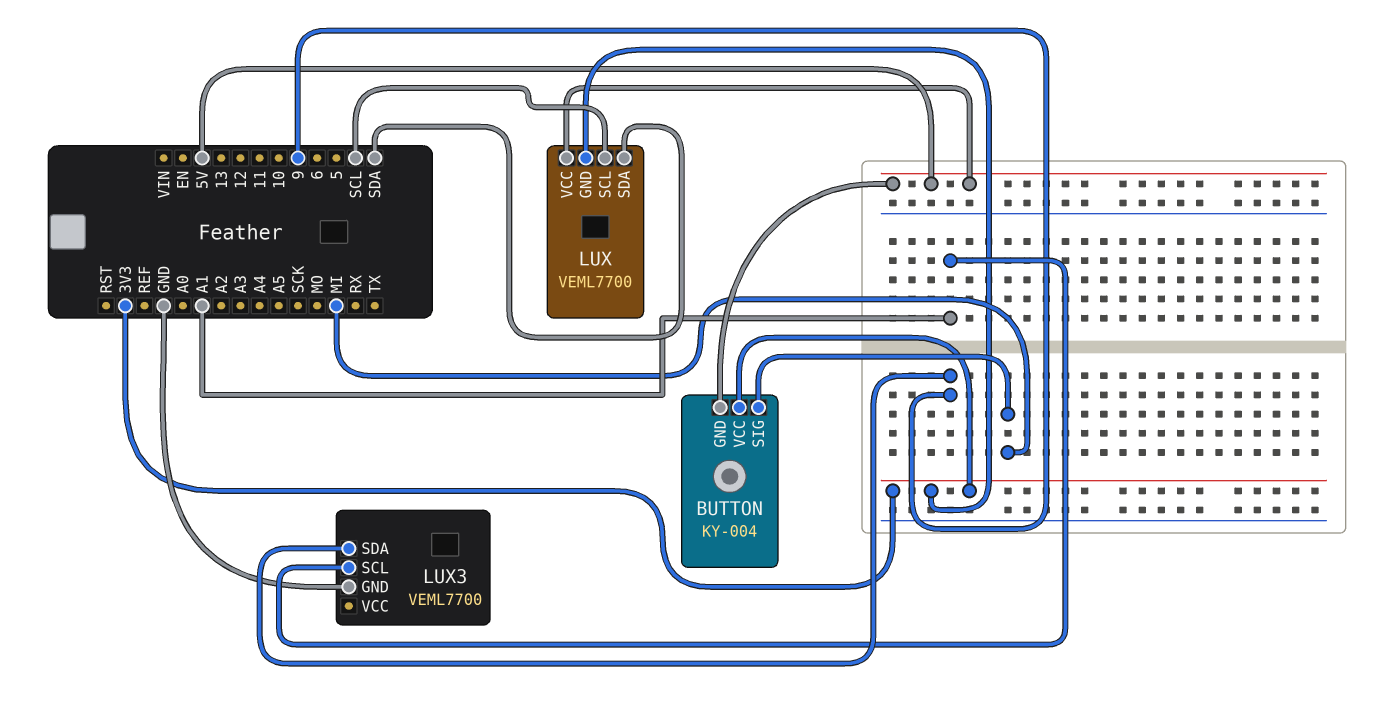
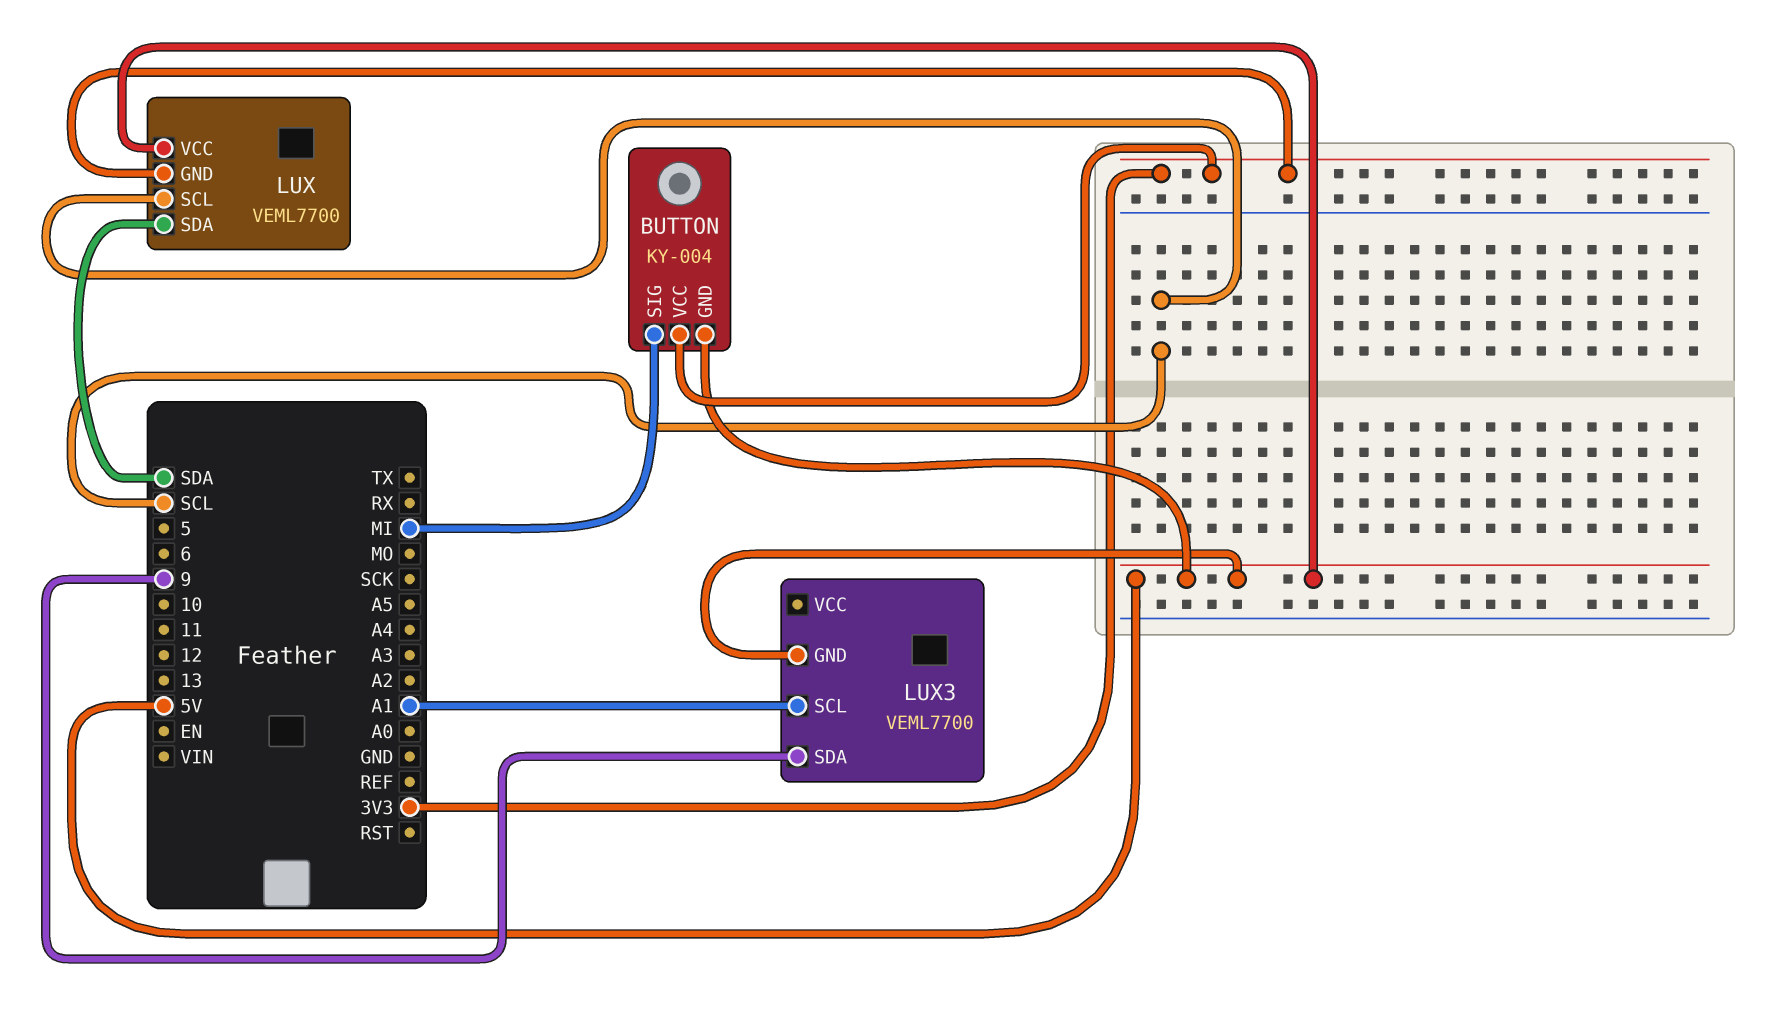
LUX3 pin GND: GND -> 5V

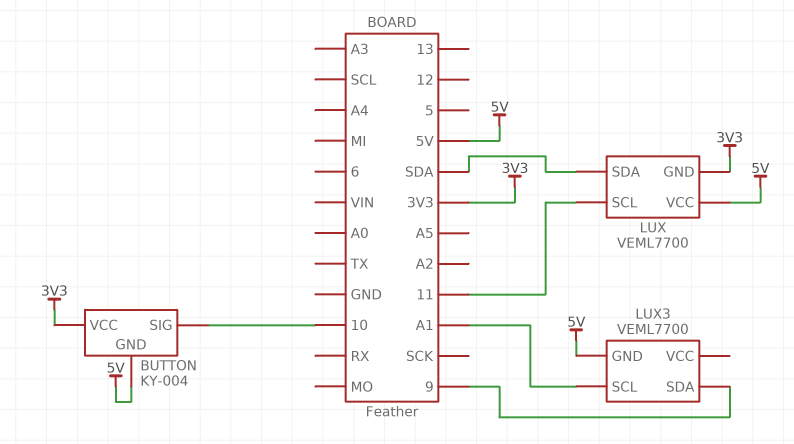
BUTTON pin SIG: MI -> 10
LUX pin SCL: SCL -> 11

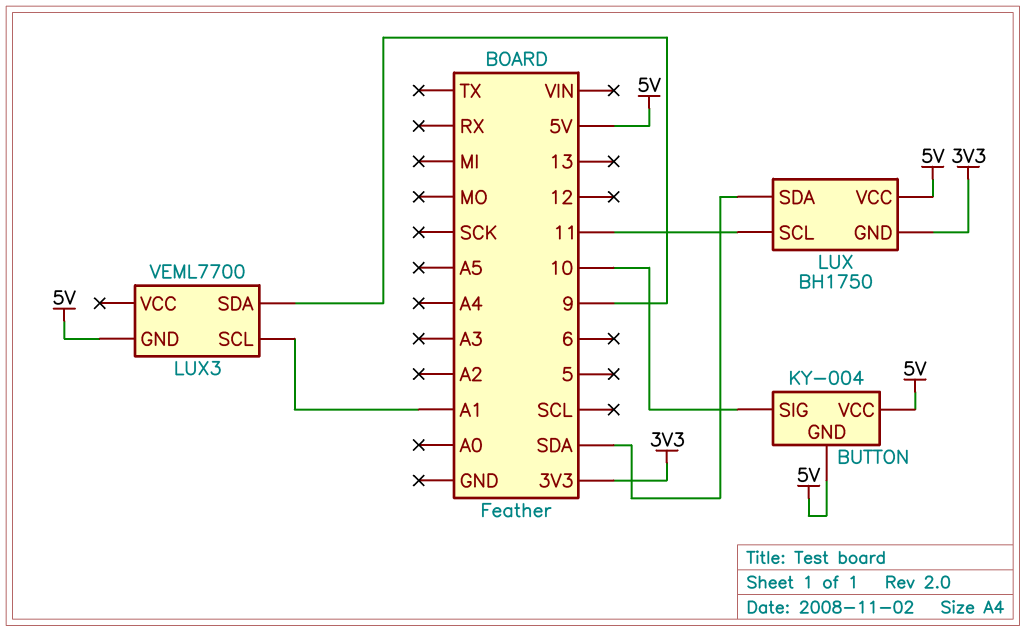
BUTTON pin VCC: 3V3 -> 5V
LUX: VEML7700 -> BH1750

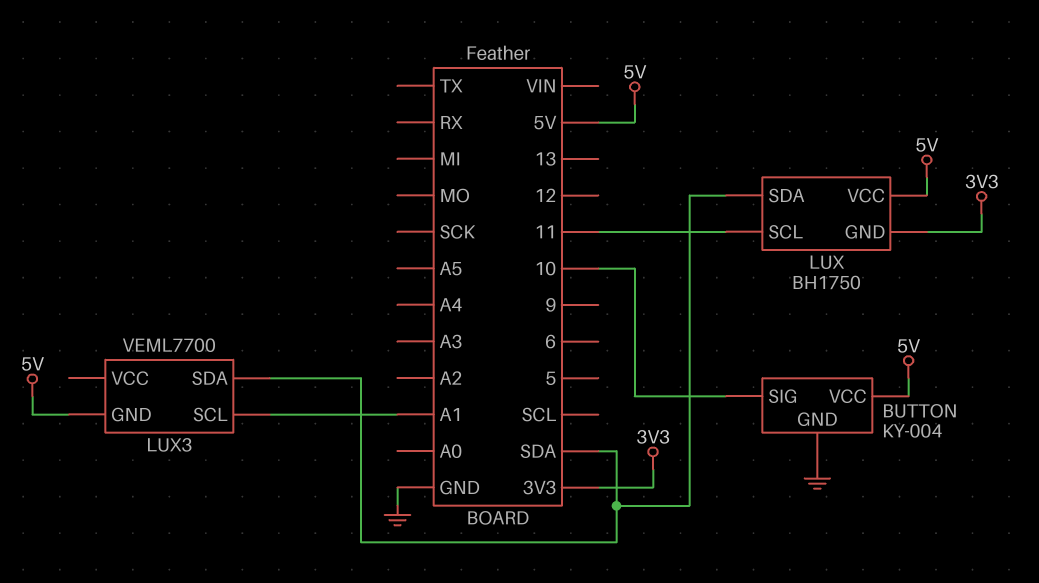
BUTTON pin GND: 5V -> GND
LUX3 pin SDA: 9 -> SDA

